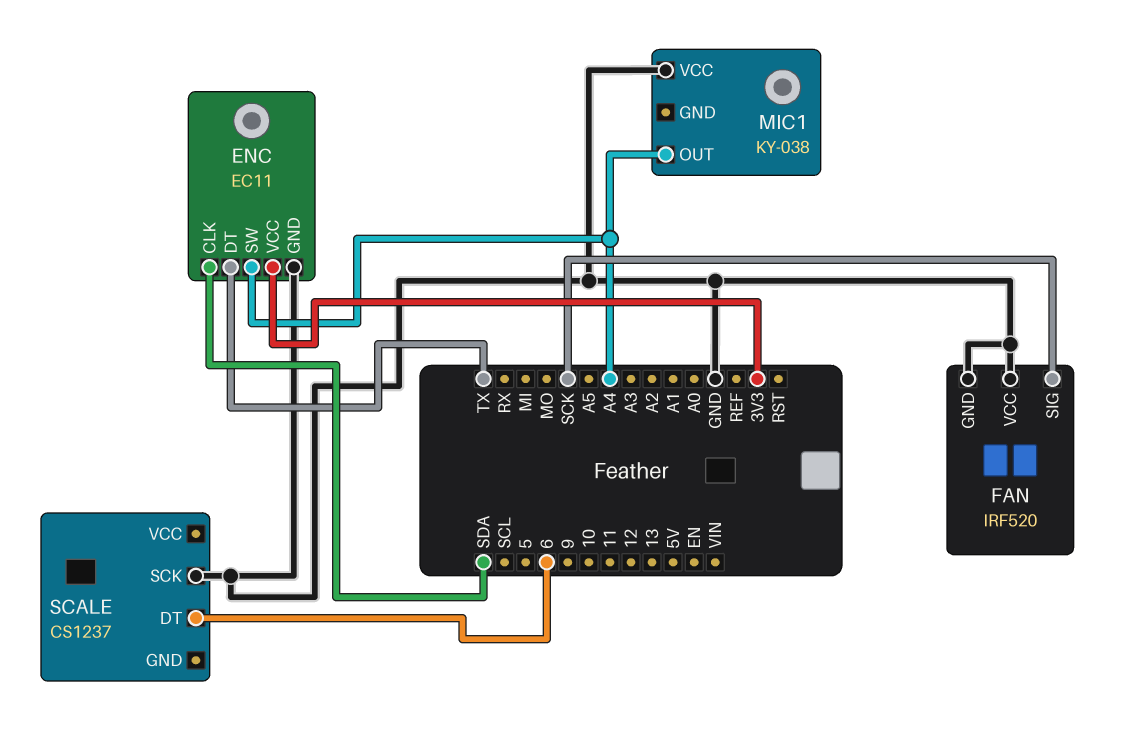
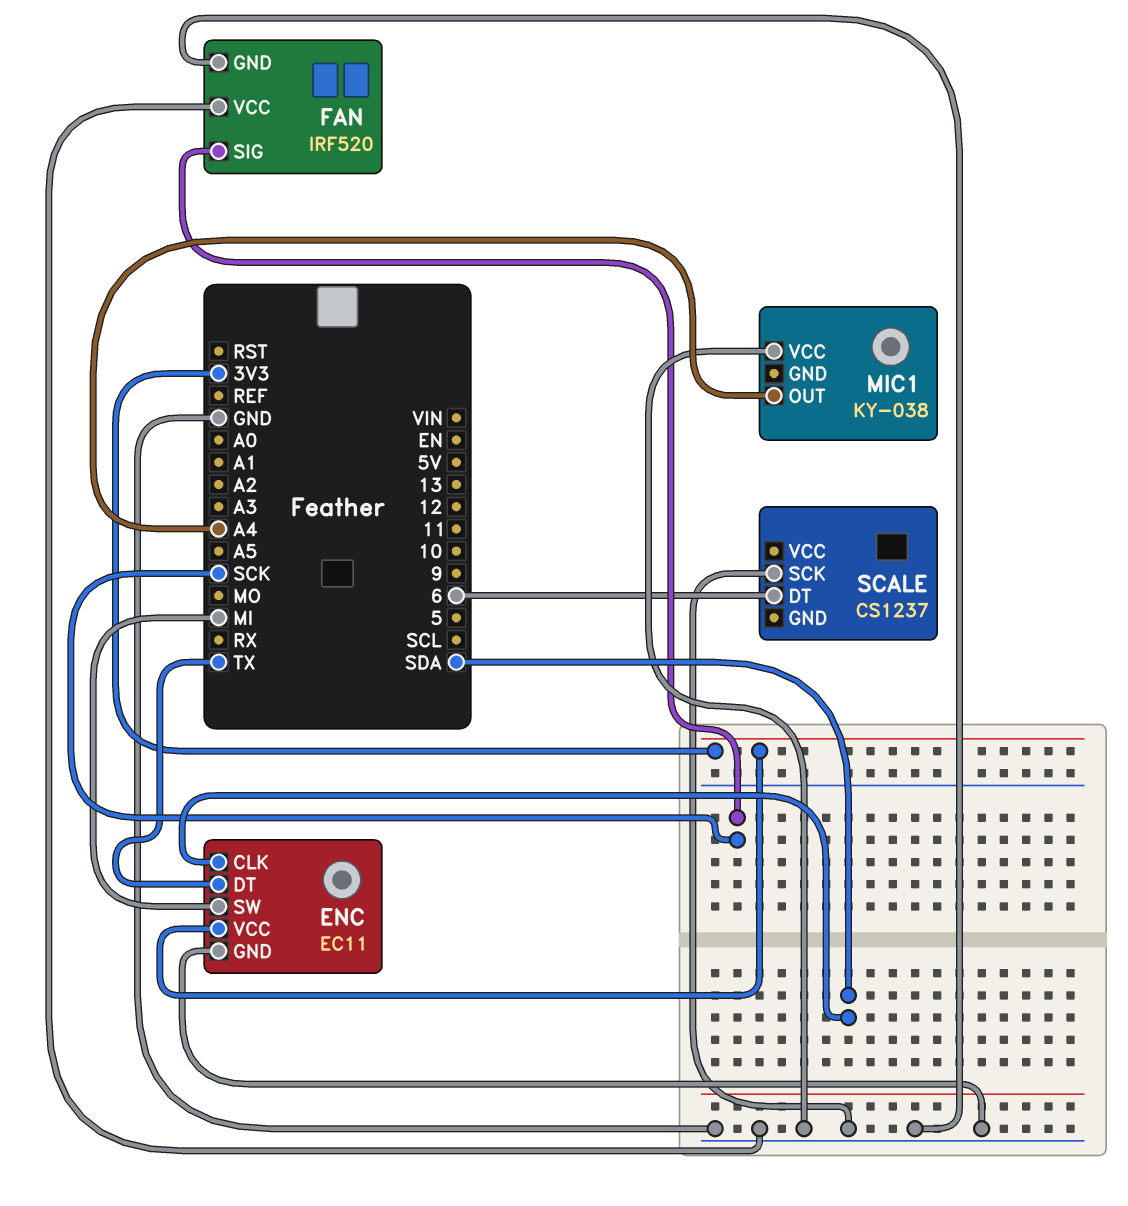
ENC pin SW: A4 -> MI

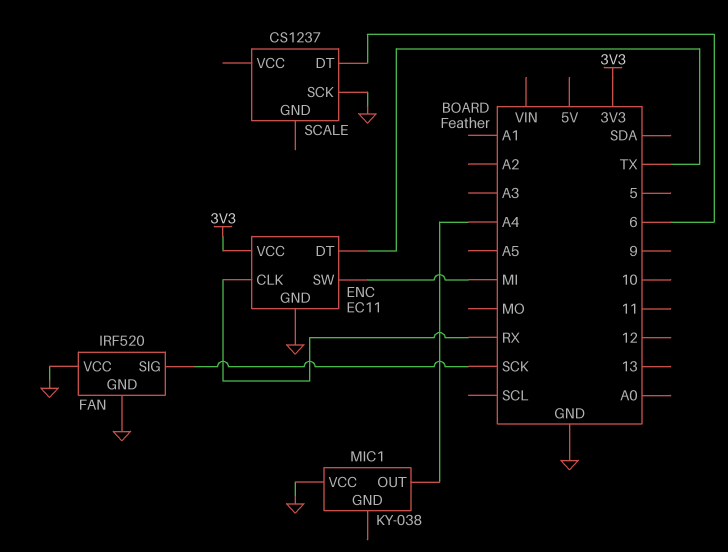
ENC pin CLK: SDA -> RX

